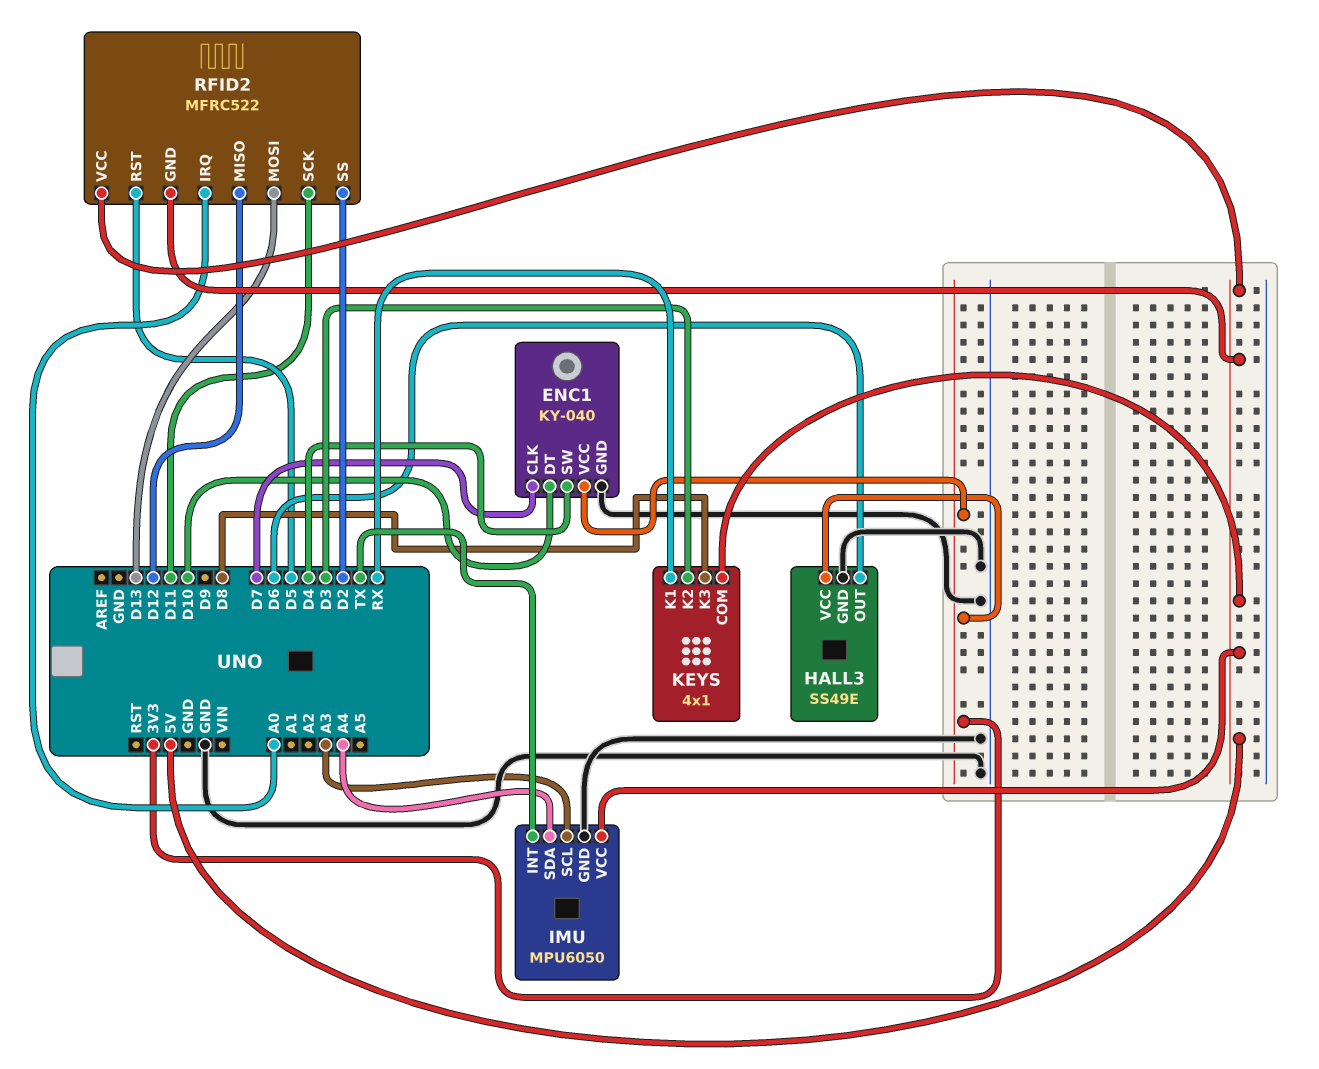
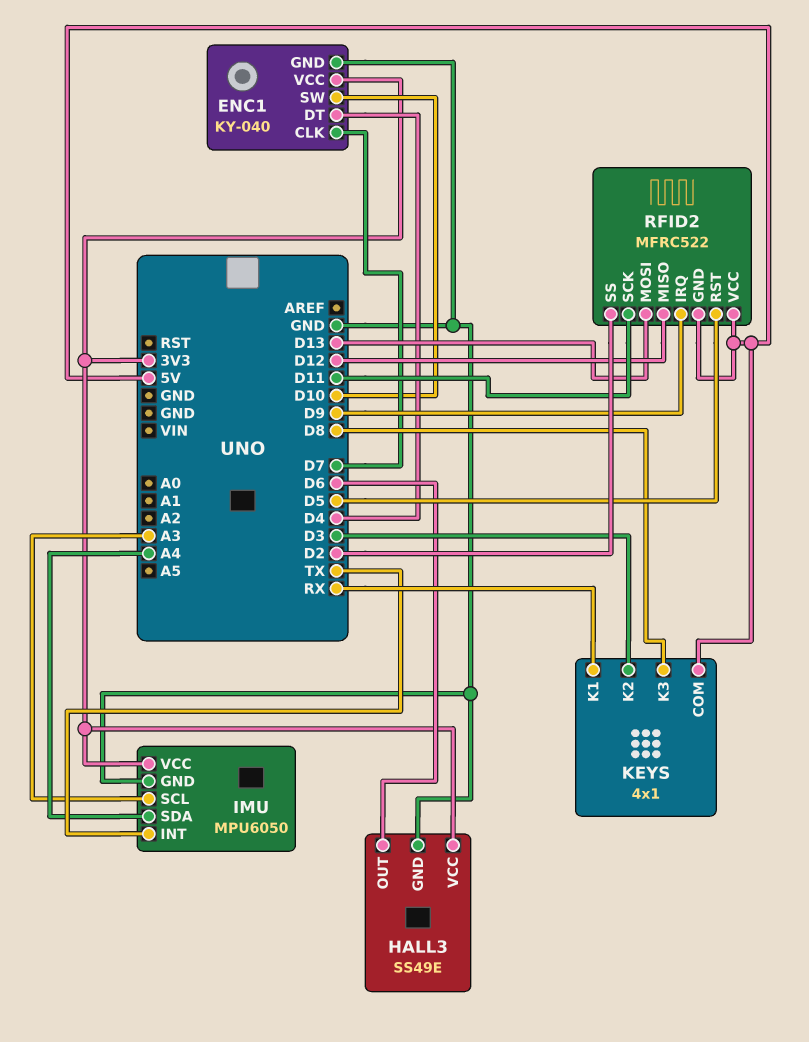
ENC1 pin DT: D10 -> D4
ENC1 pin SW: D4 -> D10
IMU pin VCC: 5V -> 3V3
RFID2 pin IRQ: A0 -> D9

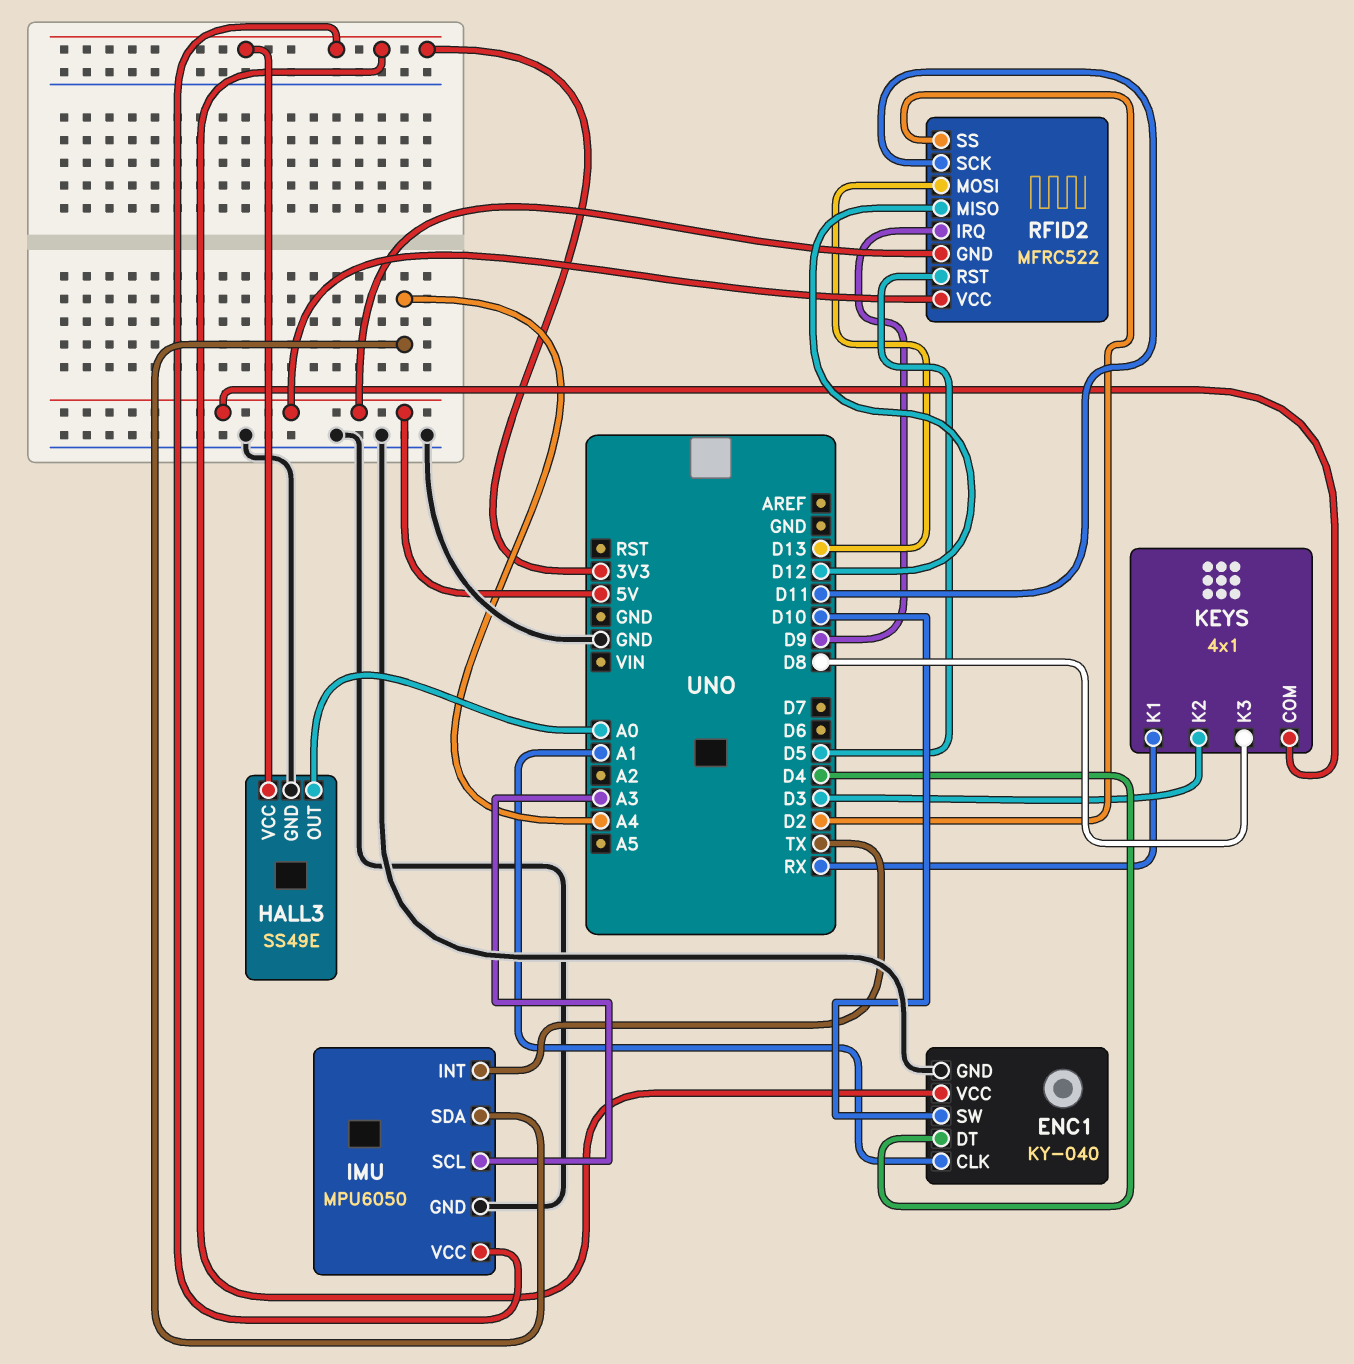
ENC1 pin CLK: D7 -> A1
HALL3 pin OUT: D6 -> A0

